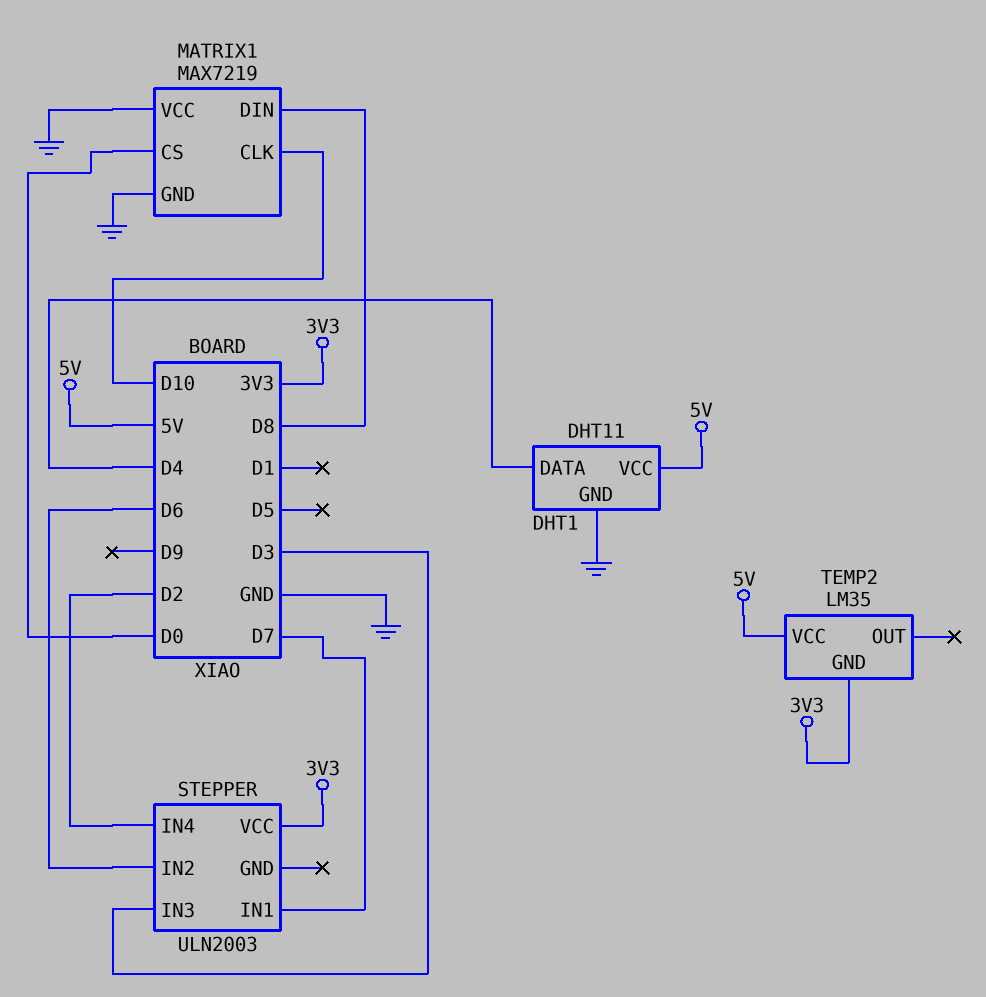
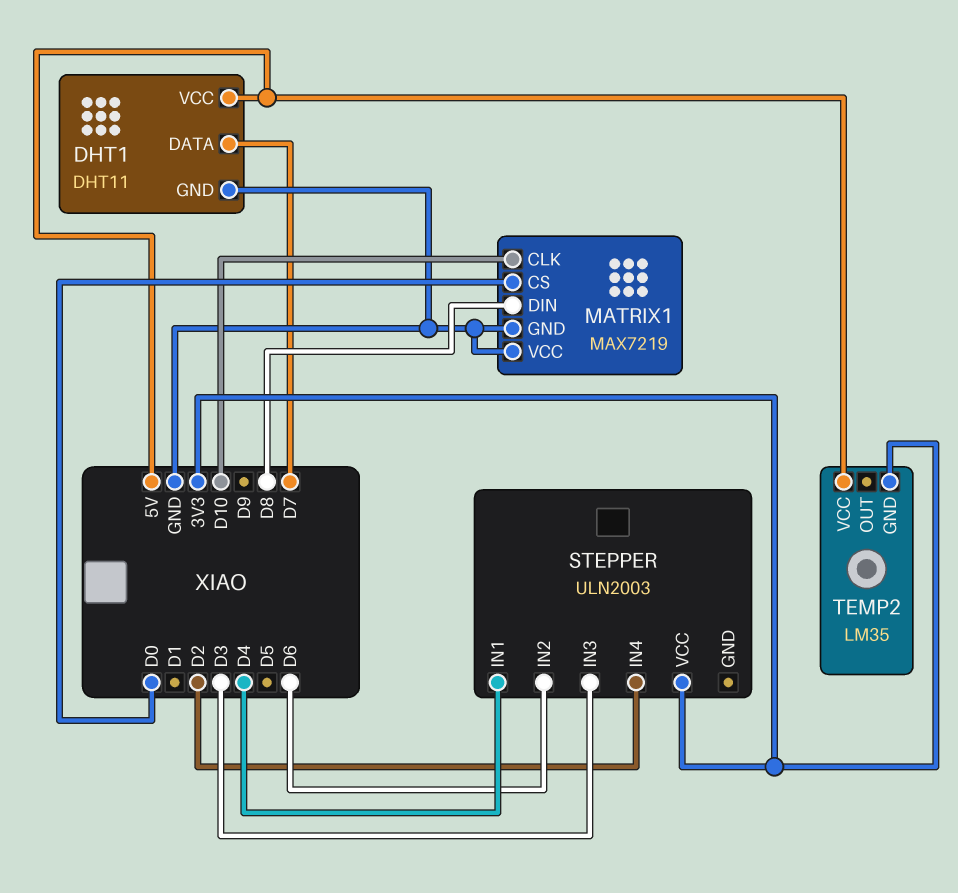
DHT1 pin DATA: D4 -> D7
STEPPER pin IN1: D7 -> D4

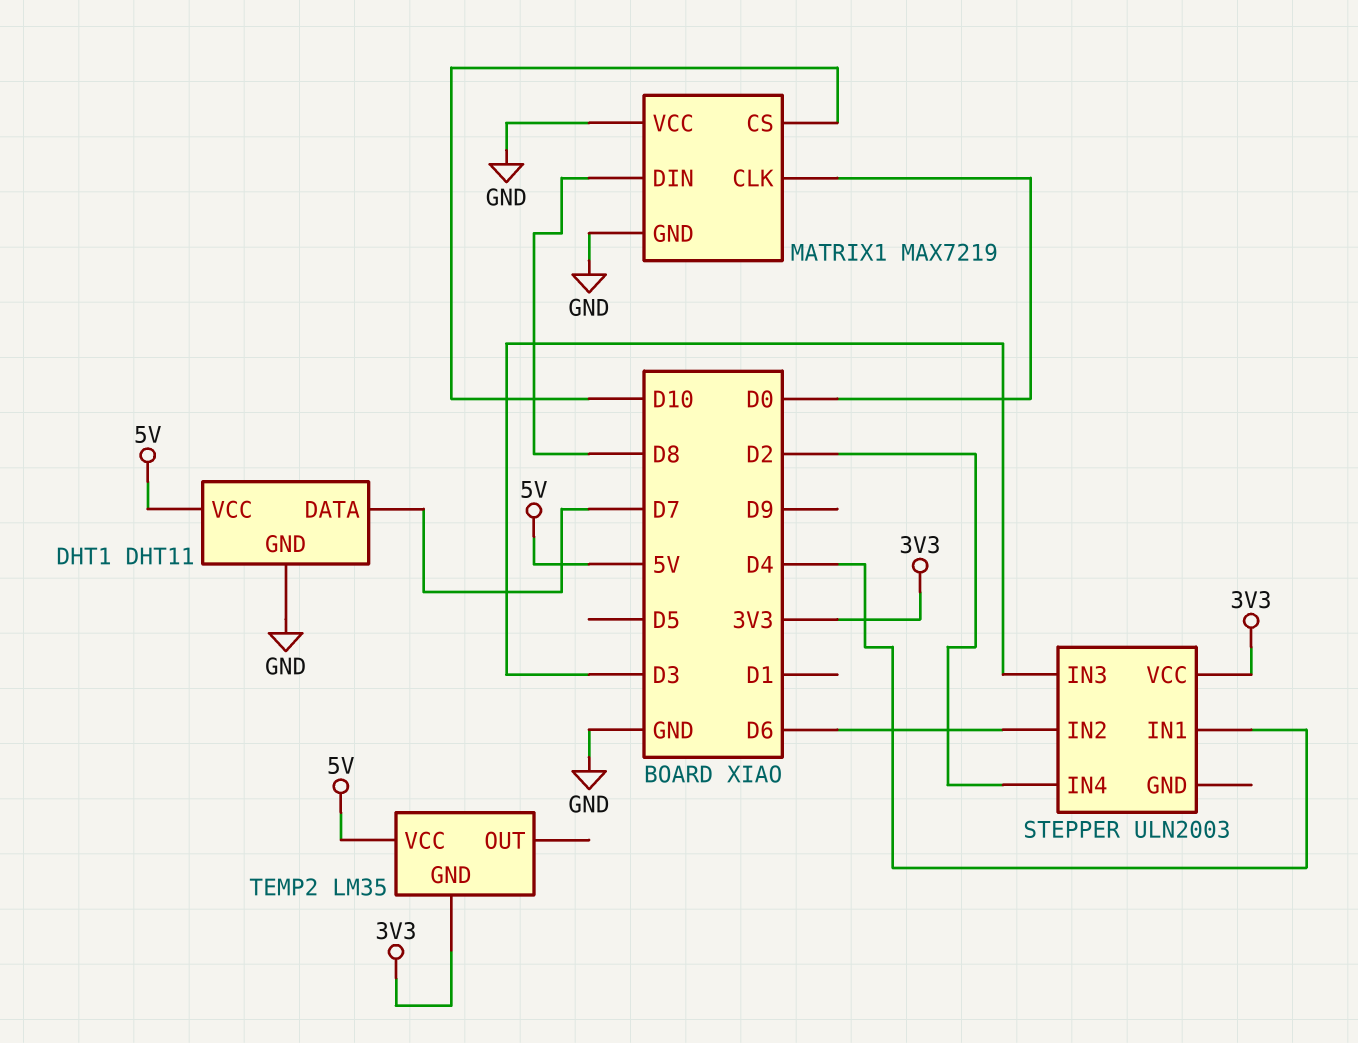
MATRIX1 pin CLK: D10 -> D0
MATRIX1 pin CS: D0 -> D10

